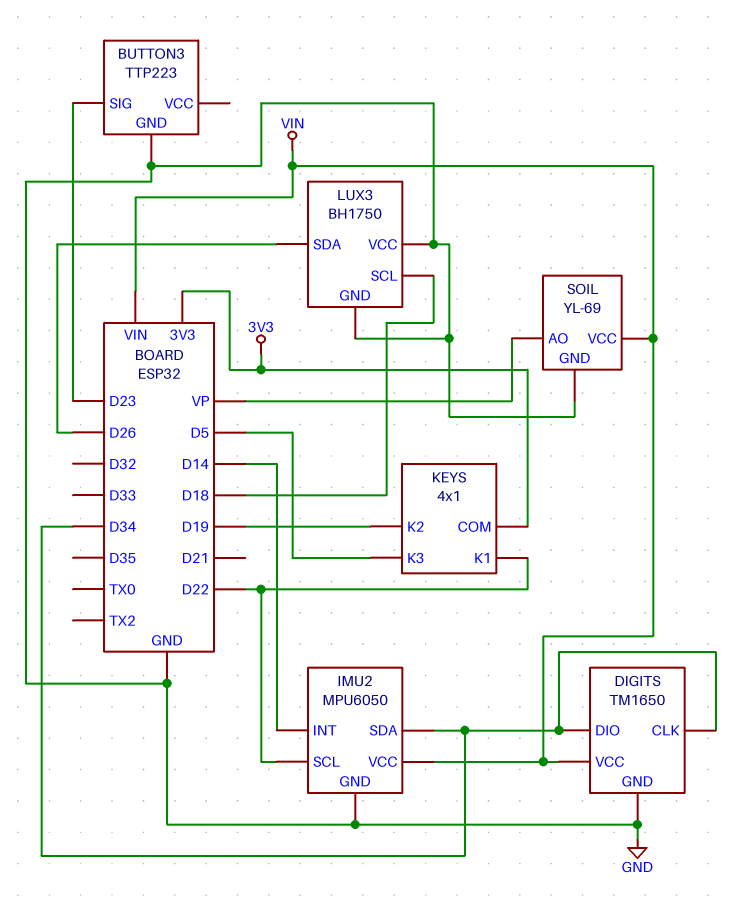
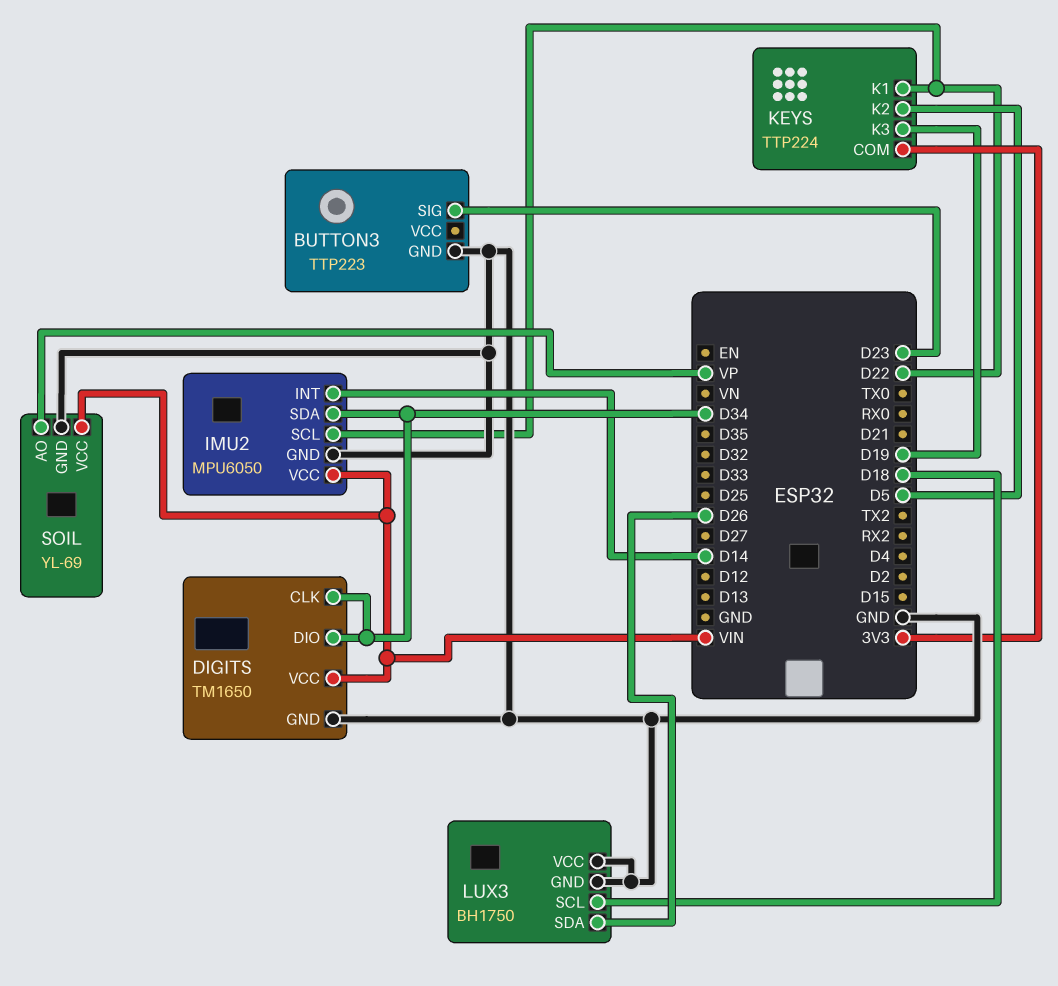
KEYS: 4x1 -> TTP224
KEYS pin K2: D19 -> D5
KEYS pin K3: D5 -> D19

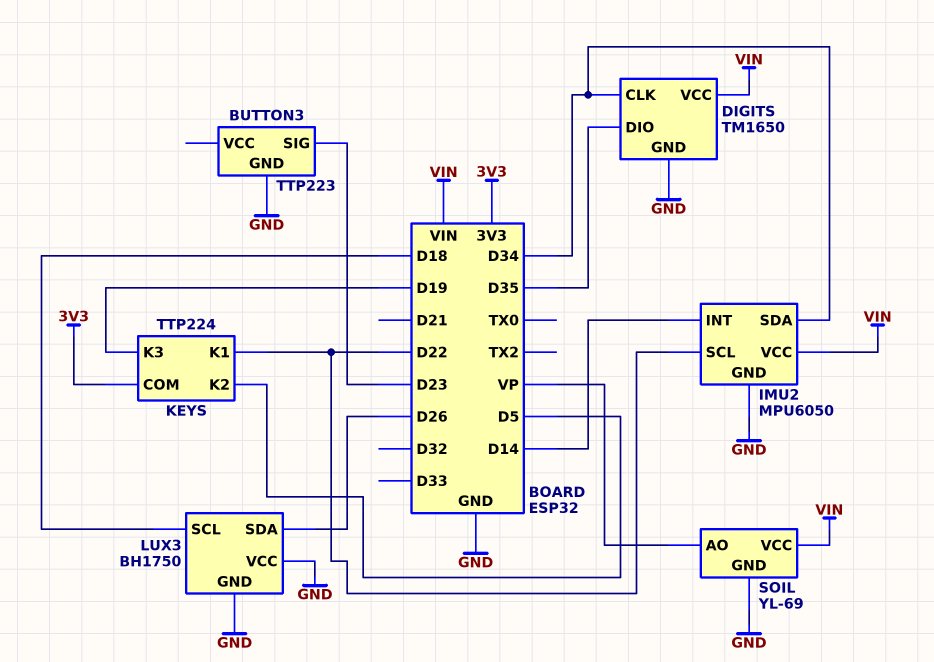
DIGITS pin DIO: D34 -> D35

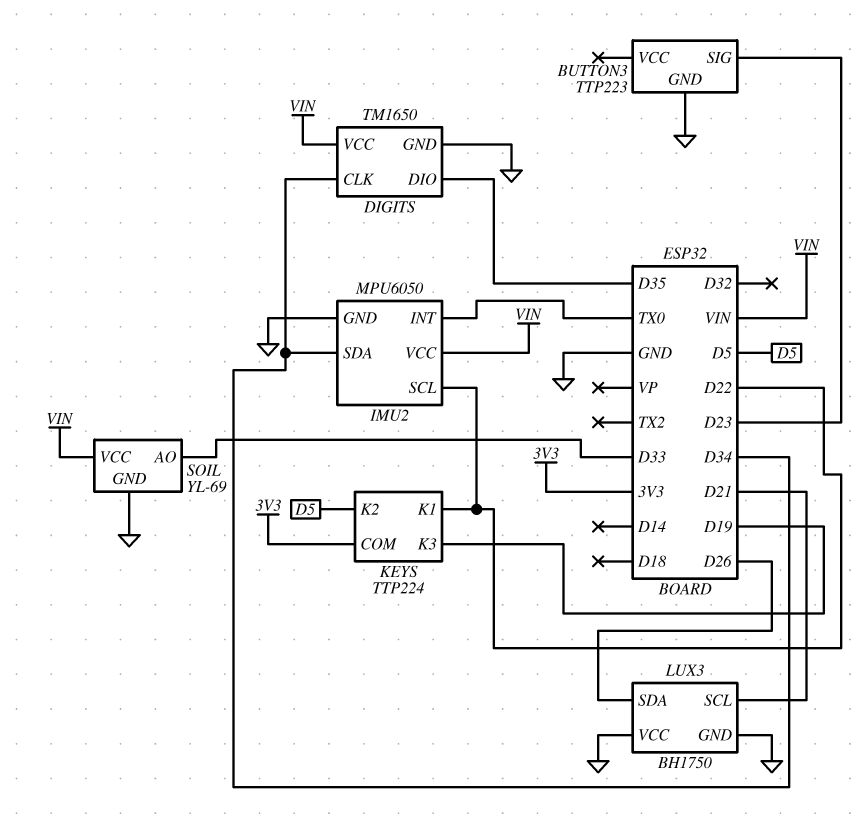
IMU2 pin INT: D14 -> TX0
LUX3 pin SCL: D18 -> D21
SOIL pin AO: VP -> D33

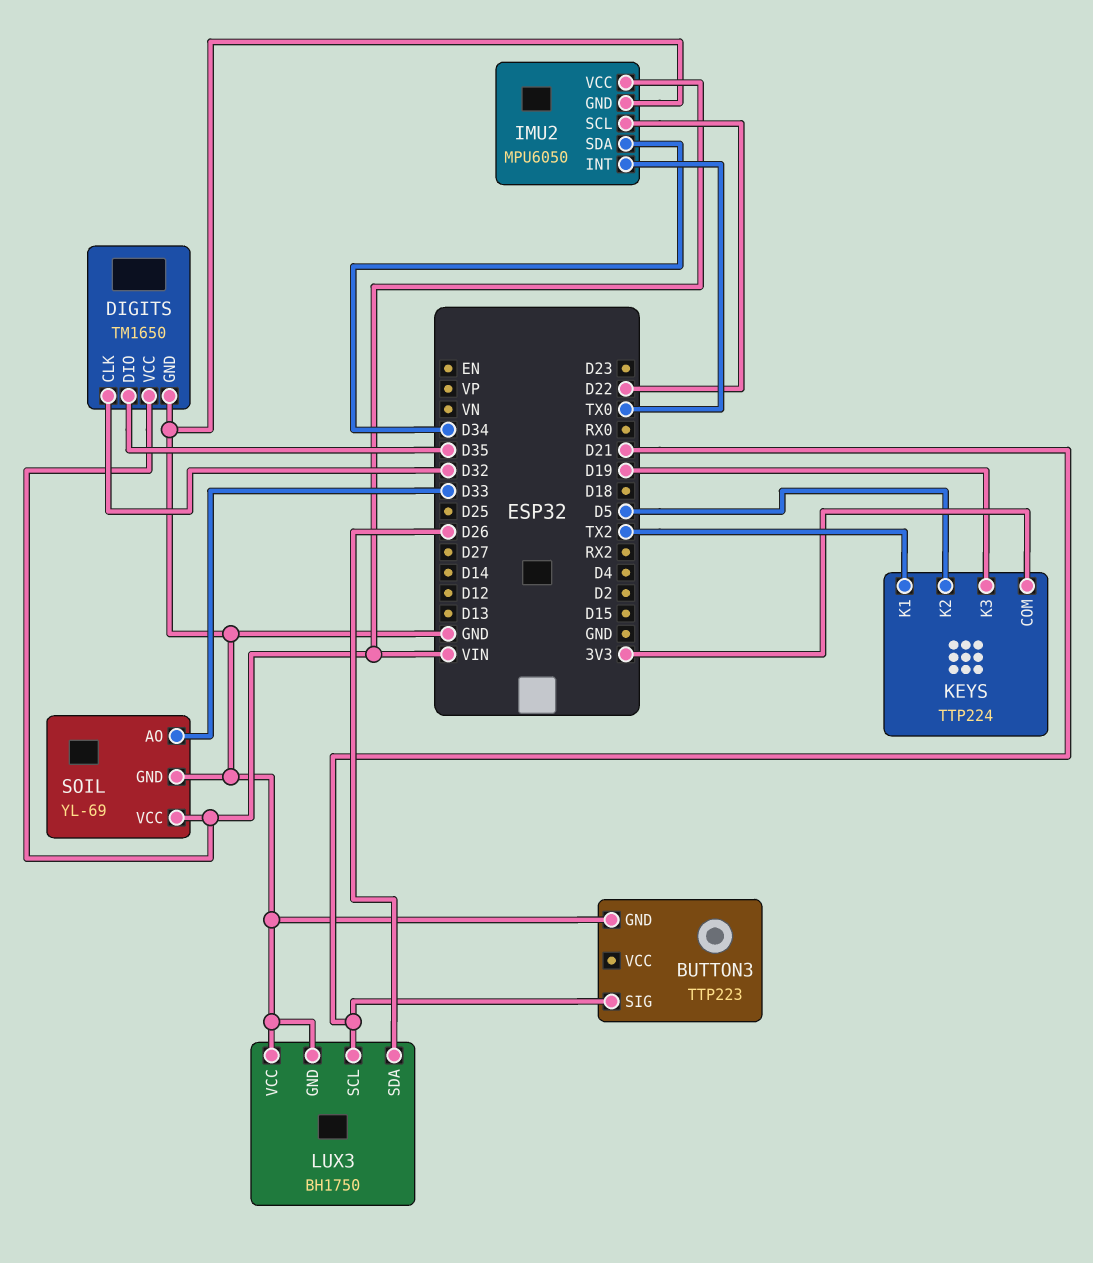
BUTTON3 pin SIG: D23 -> D21
DIGITS pin CLK: D34 -> D32
KEYS pin K1: D22 -> TX2

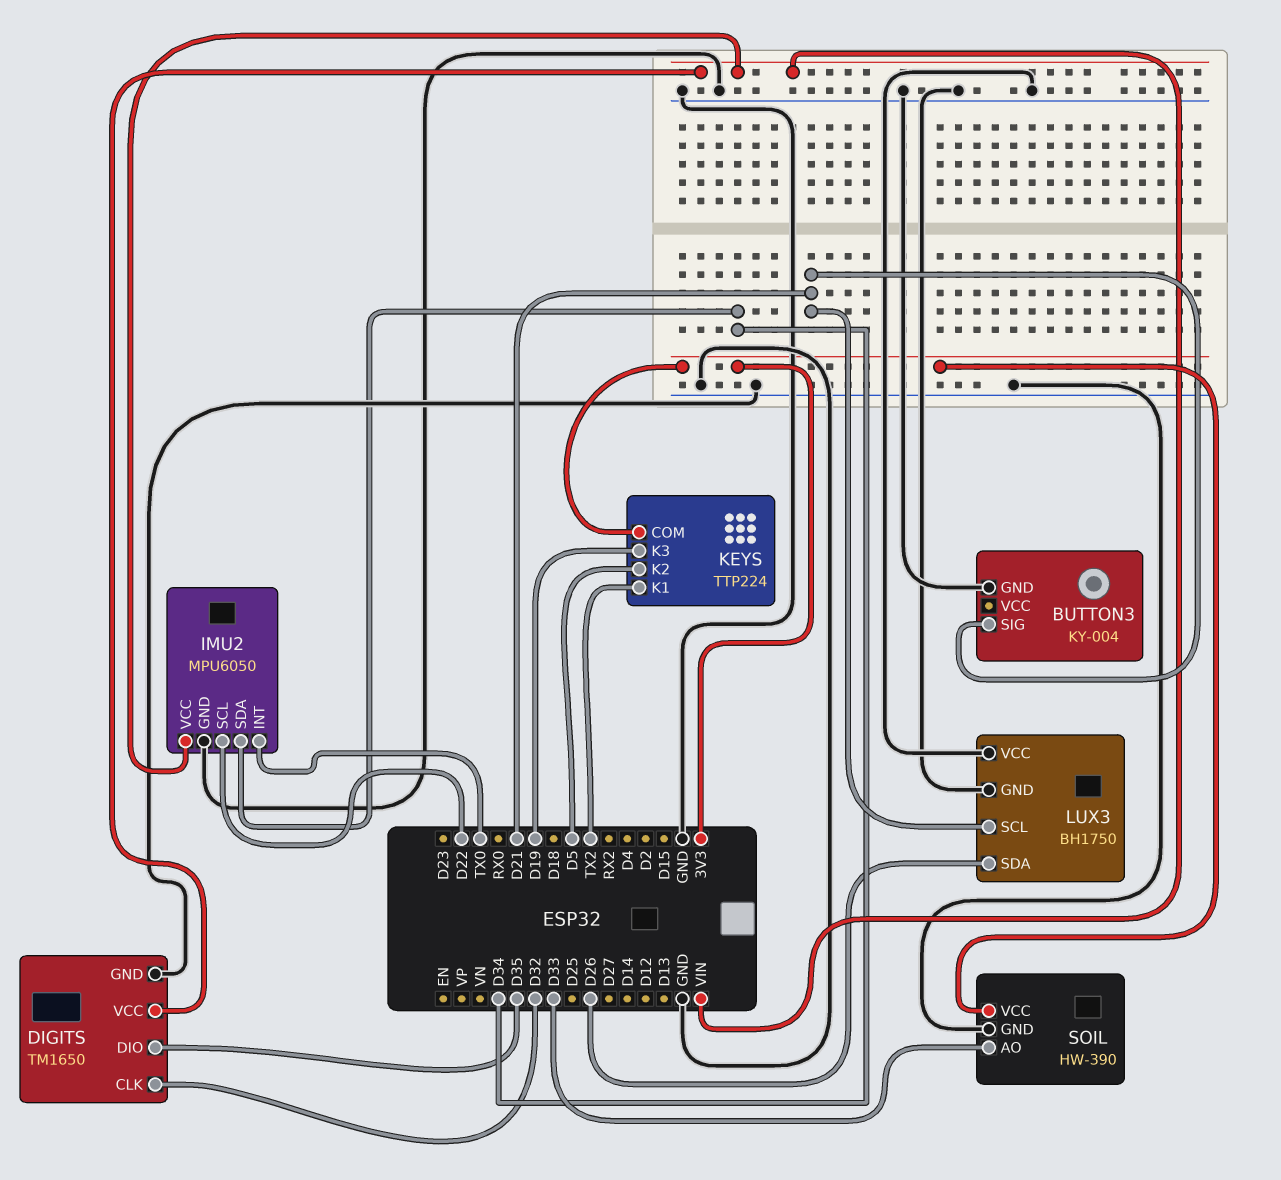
BUTTON3: TTP223 -> KY-004
SOIL: YL-69 -> HW-390
SOIL pin VCC: VIN -> 3V3

